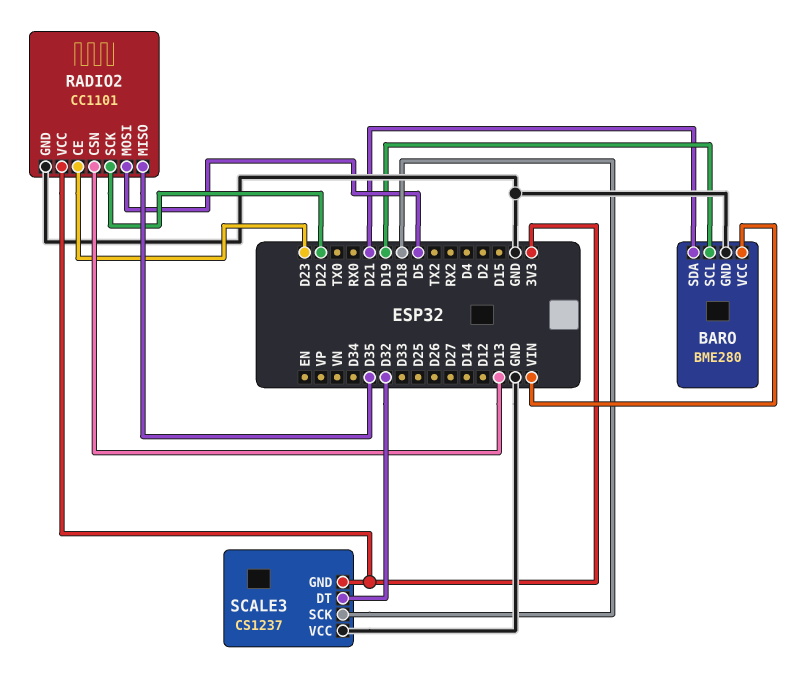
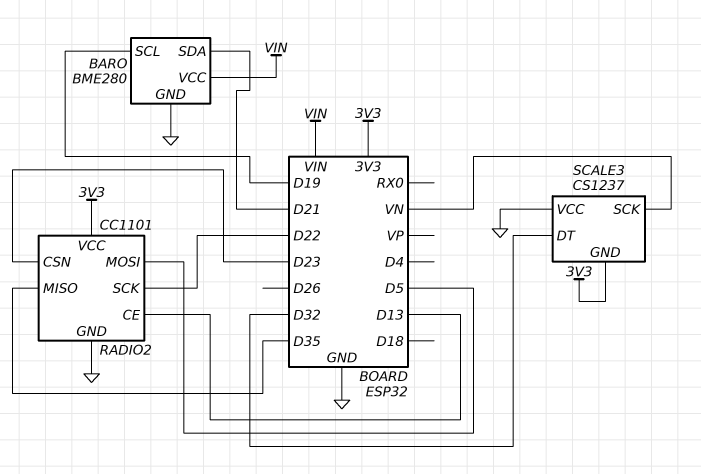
RADIO2 pin CE: D23 -> D13
RADIO2 pin CSN: D13 -> D23
SCALE3 pin SCK: D18 -> VN

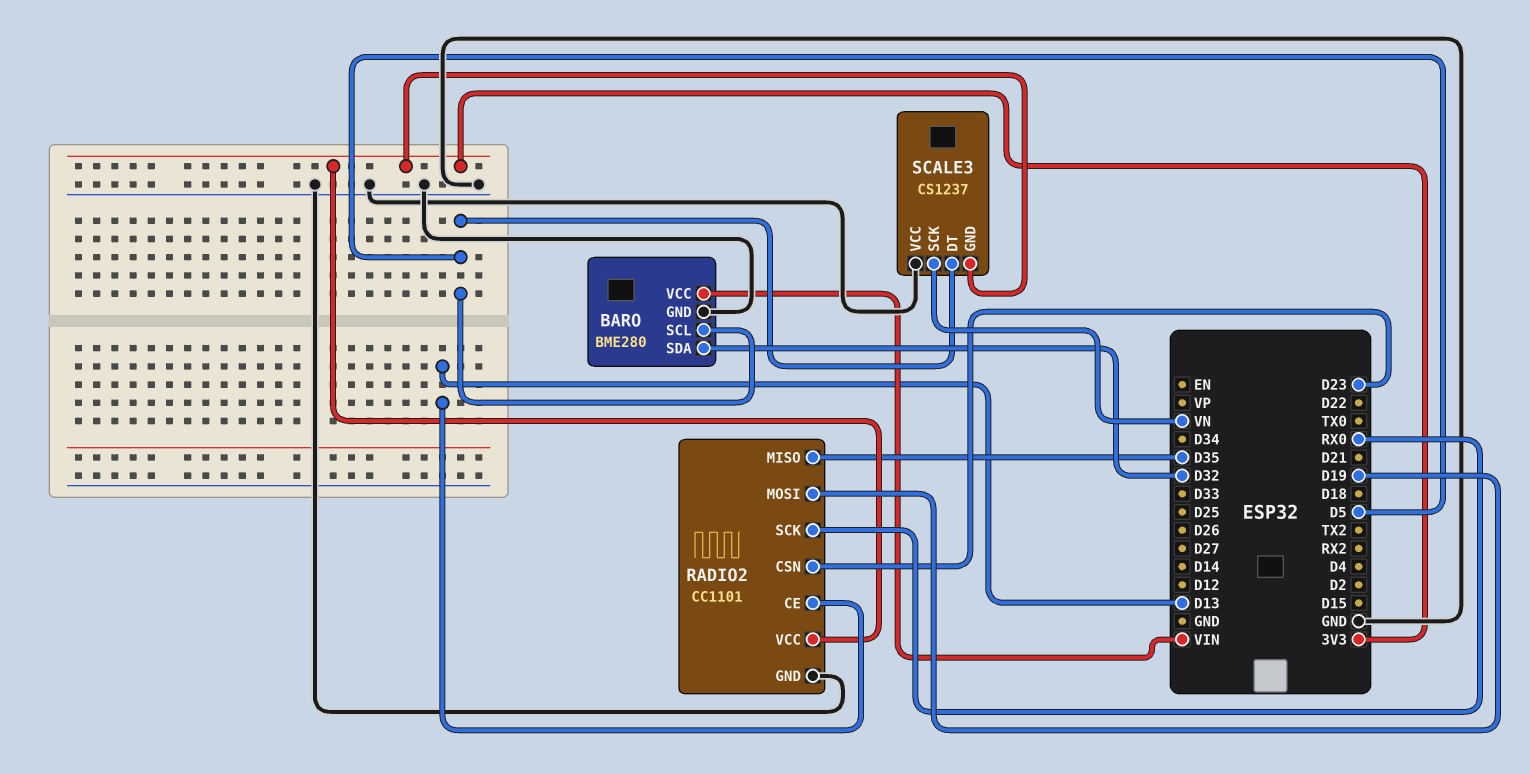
BARO pin SCL: D19 -> D5
BARO pin SDA: D21 -> D32
RADIO2 pin MOSI: D5 -> D19
RADIO2 pin SCK: D22 -> RX0
SCALE3 pin DT: D32 -> D5

